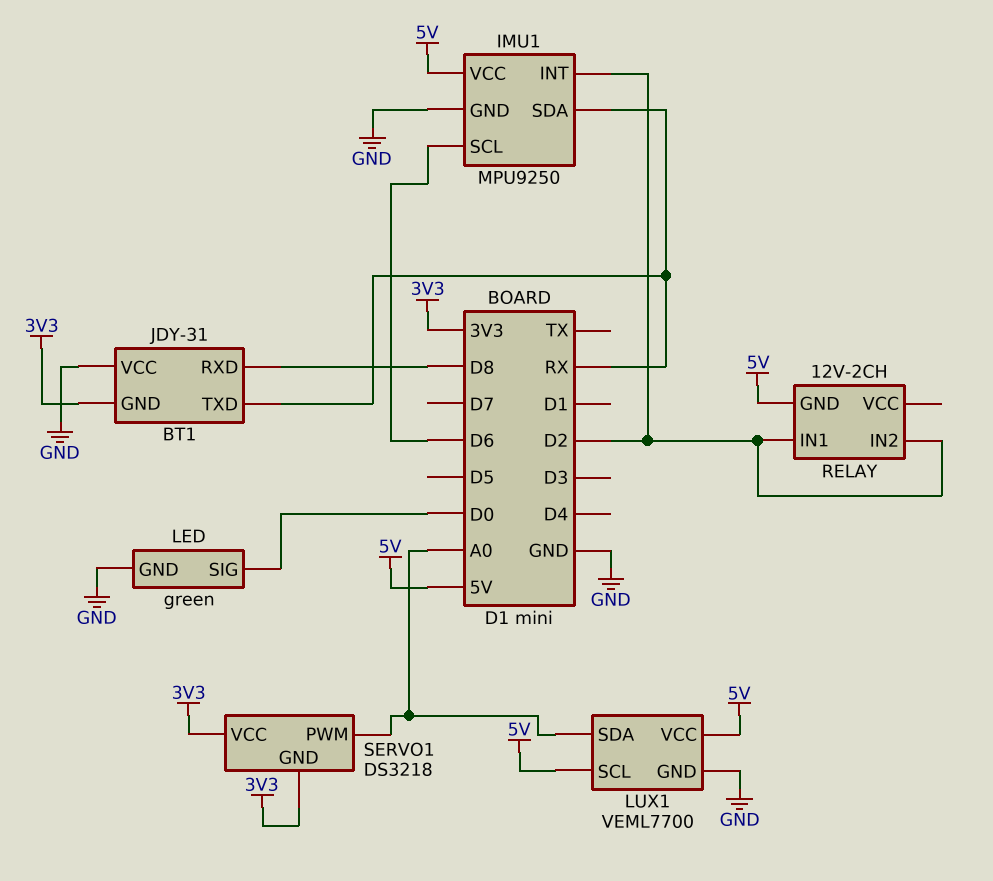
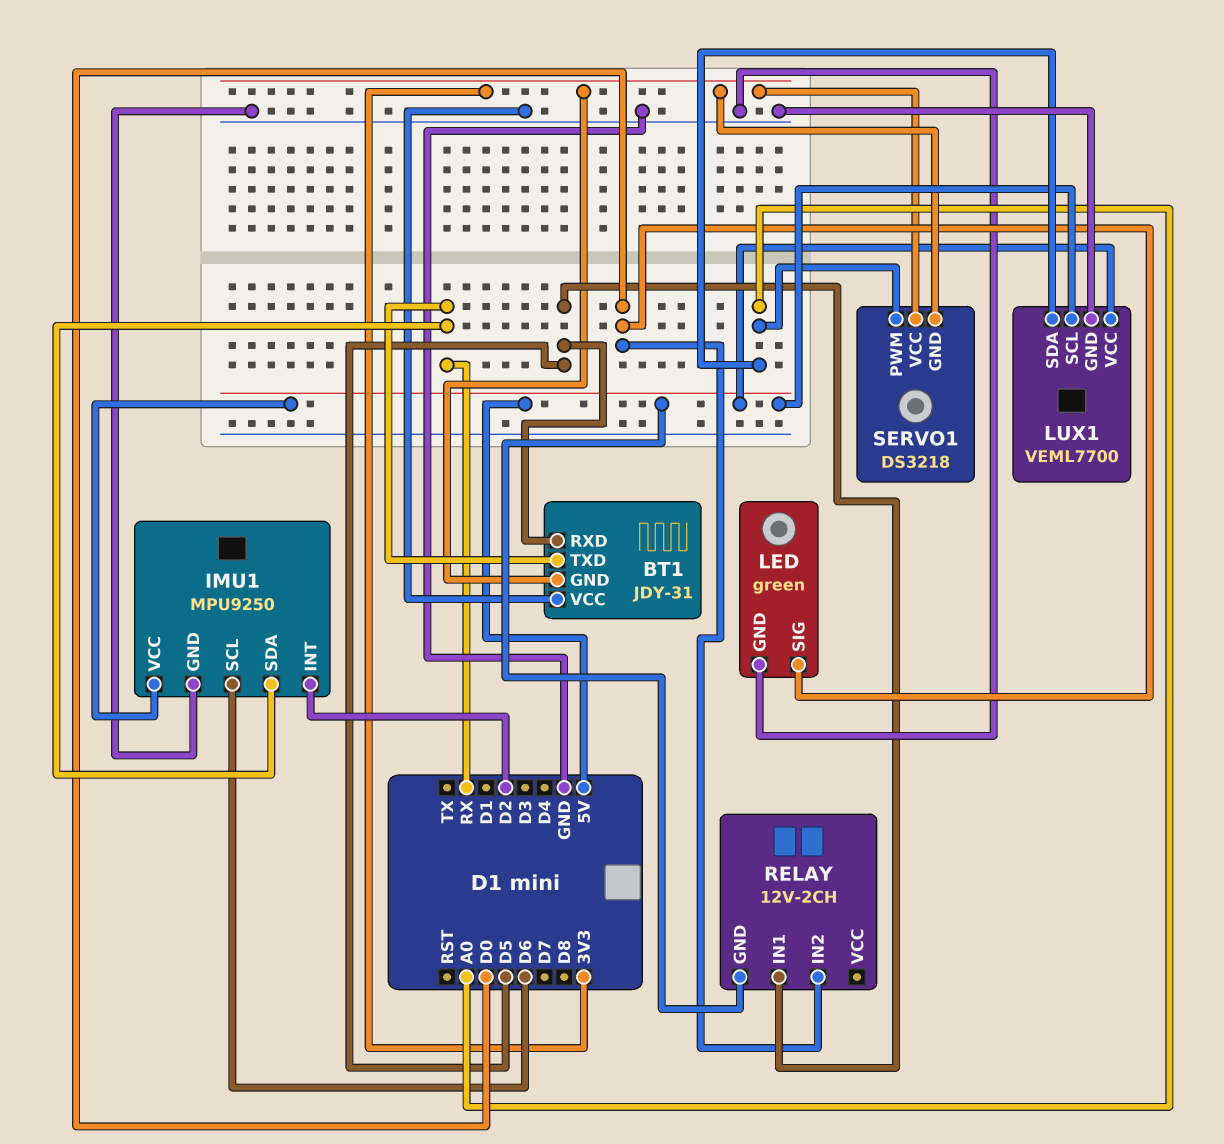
BT1 pin RXD: D8 -> D5
RELAY pin IN1: D2 -> D5
RELAY pin IN2: D2 -> D0

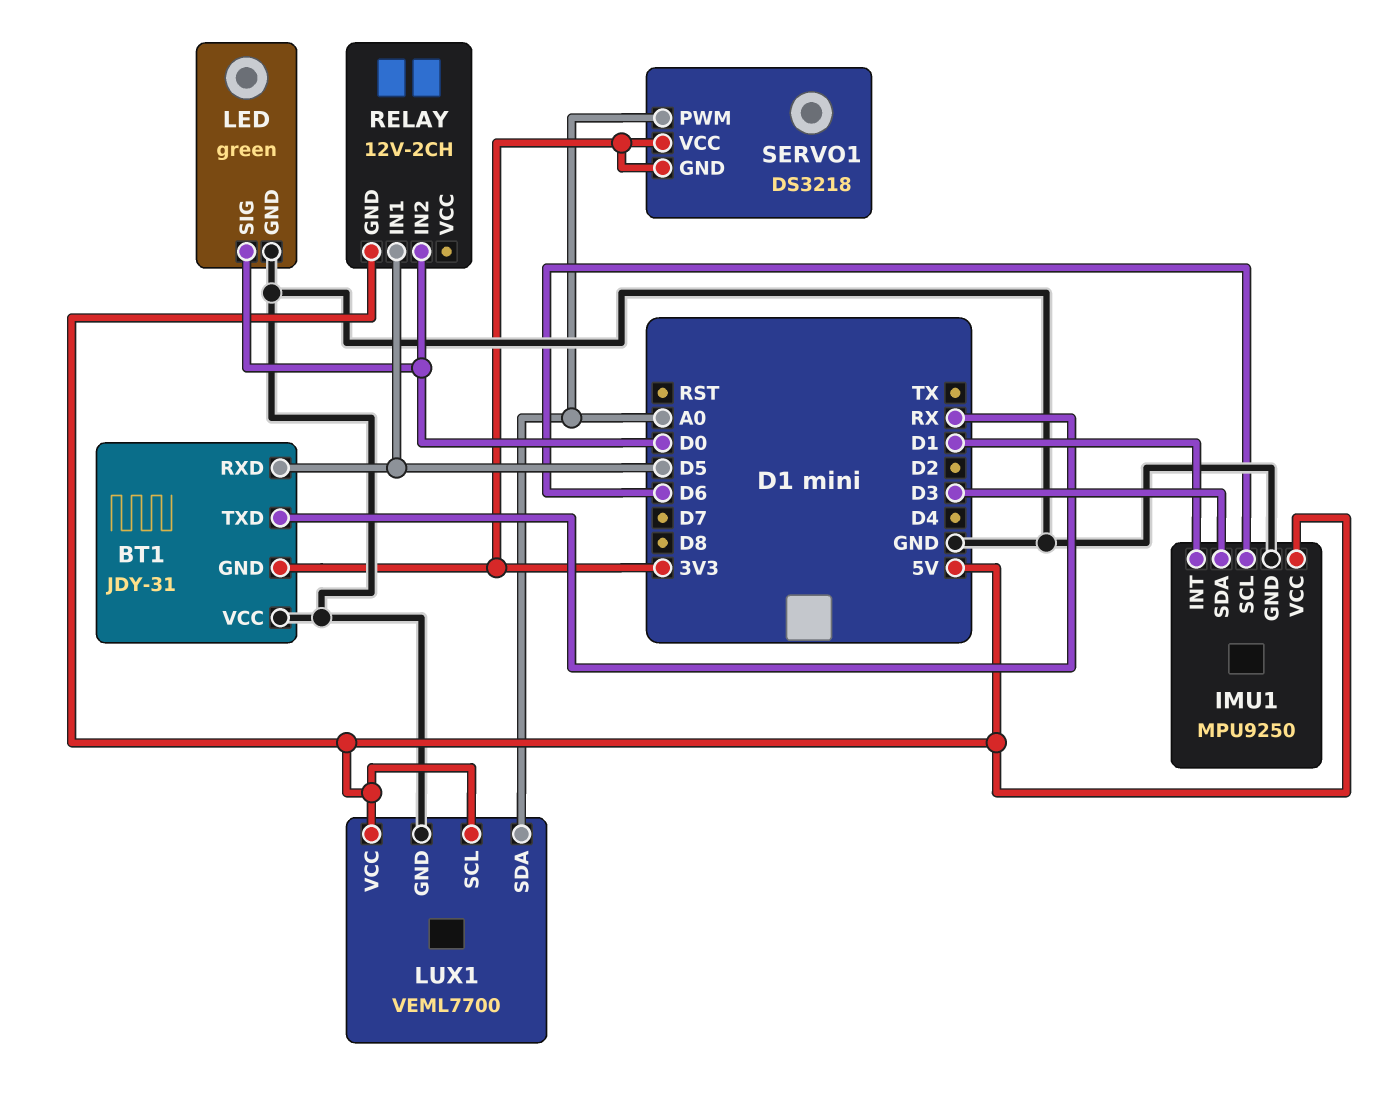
IMU1 pin INT: D2 -> D1
IMU1 pin SDA: RX -> D3

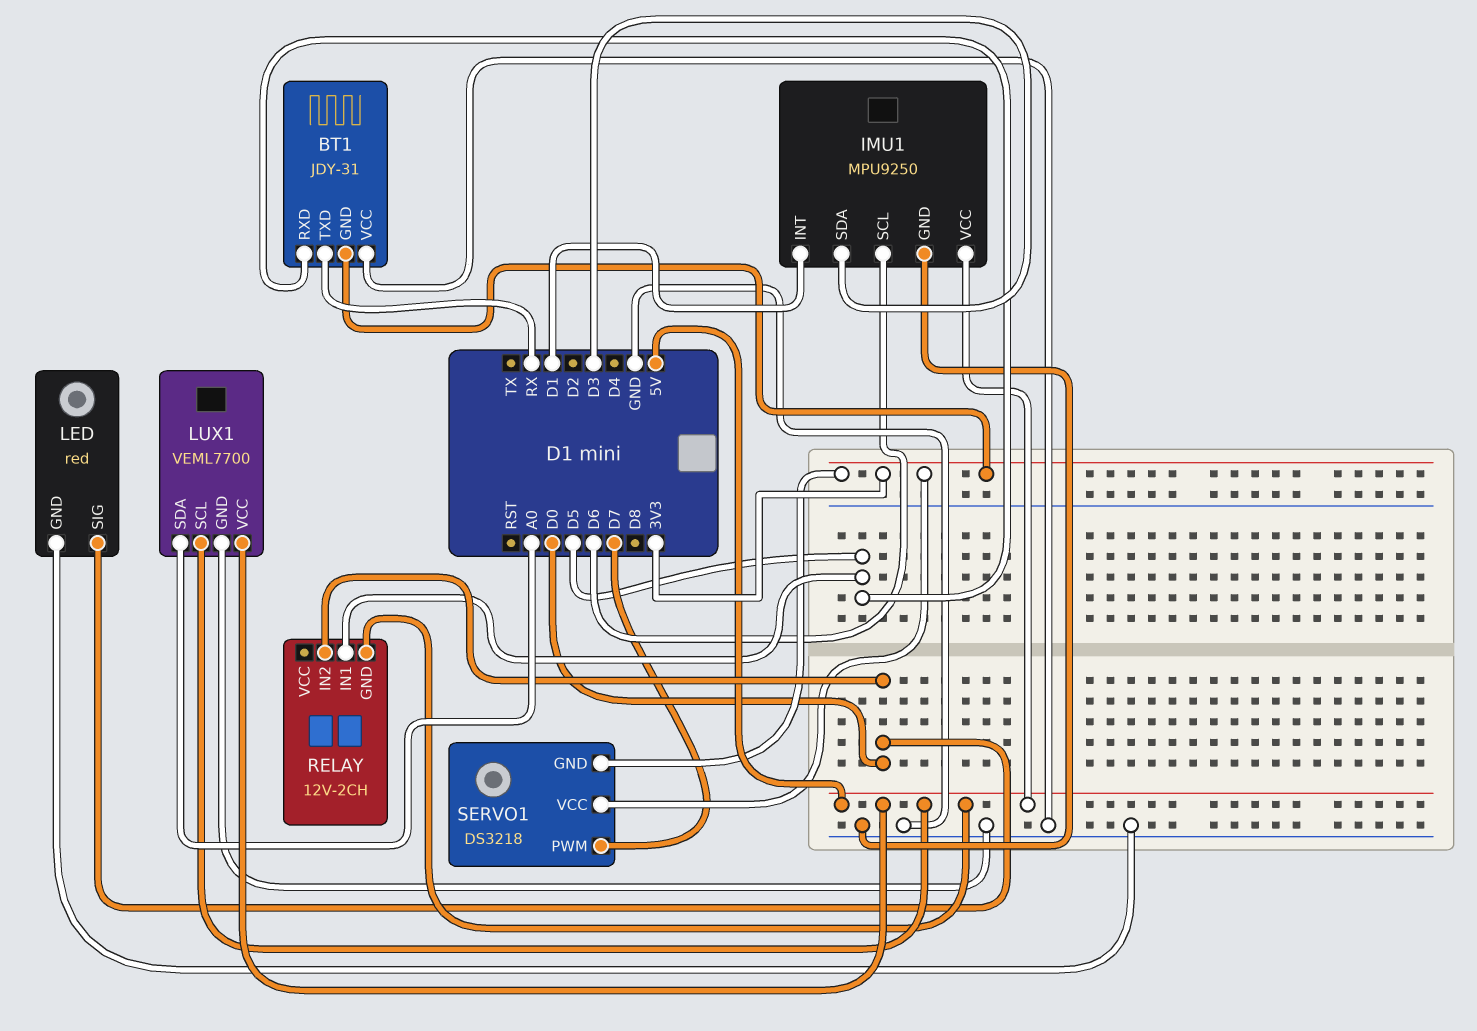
LED: green -> red
SERVO1 pin PWM: A0 -> D7

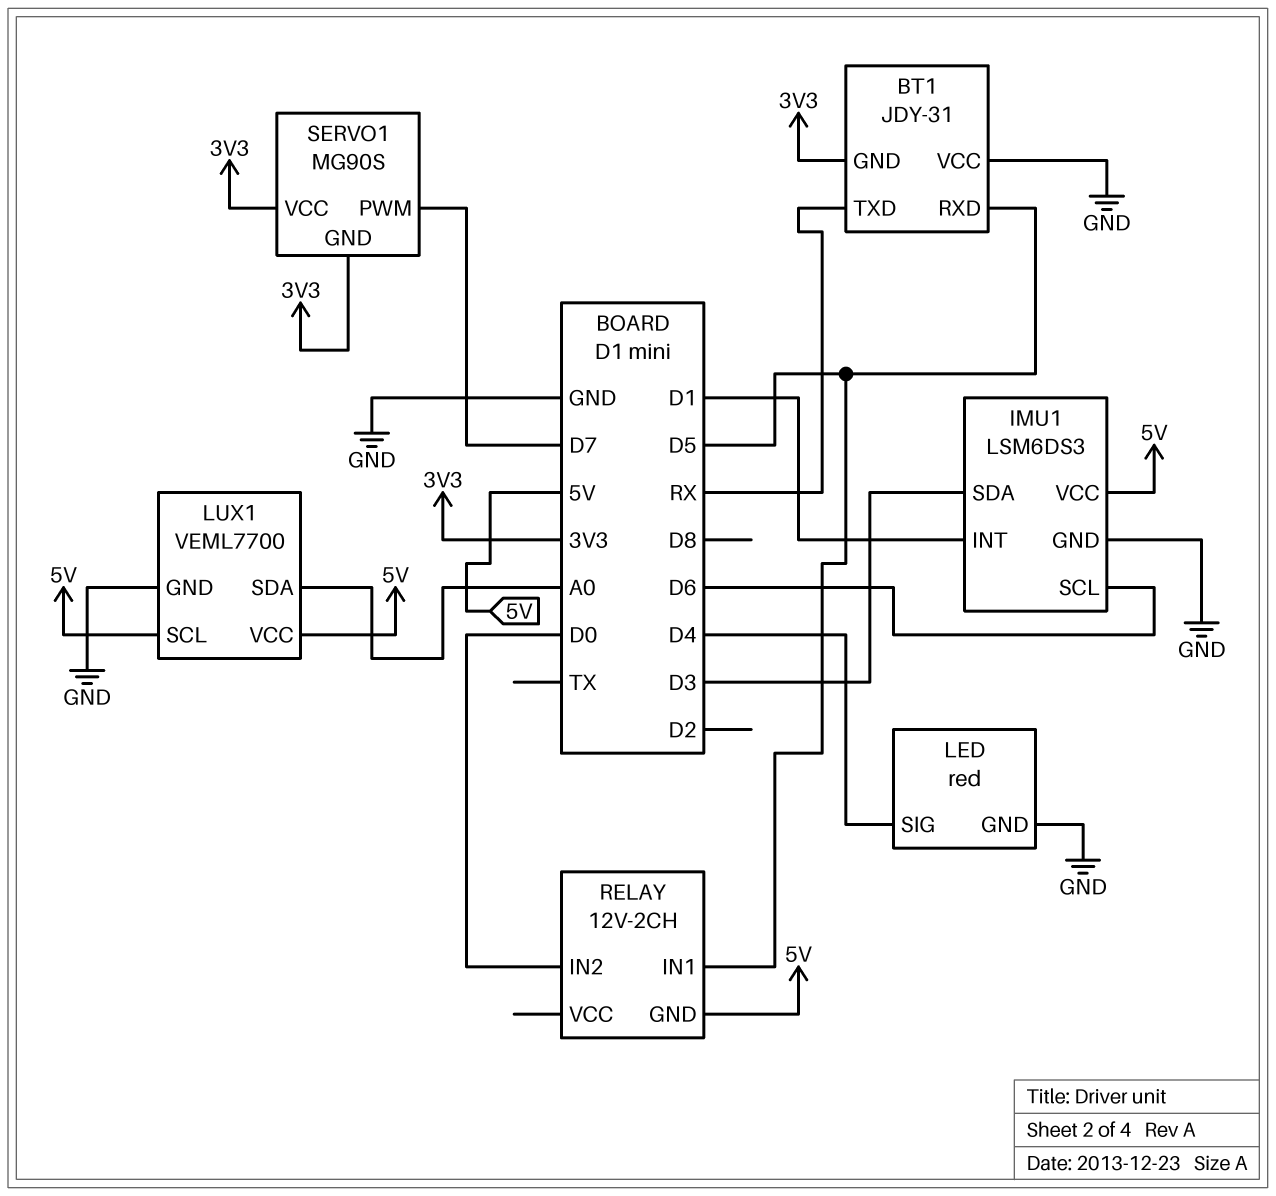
IMU1: MPU9250 -> LSM6DS3
LED pin SIG: D0 -> D4
SERVO1: DS3218 -> MG90S

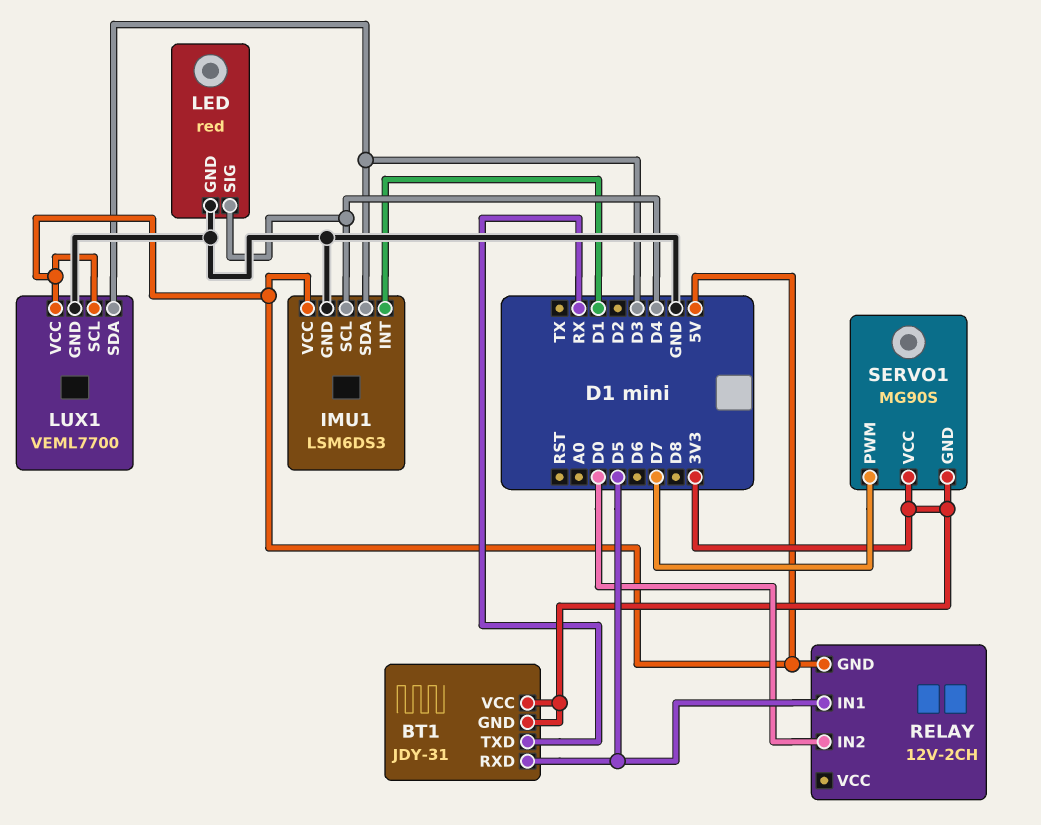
BT1 pin VCC: GND -> 3V3
IMU1 pin SCL: D6 -> D4
LUX1 pin SDA: A0 -> D3

